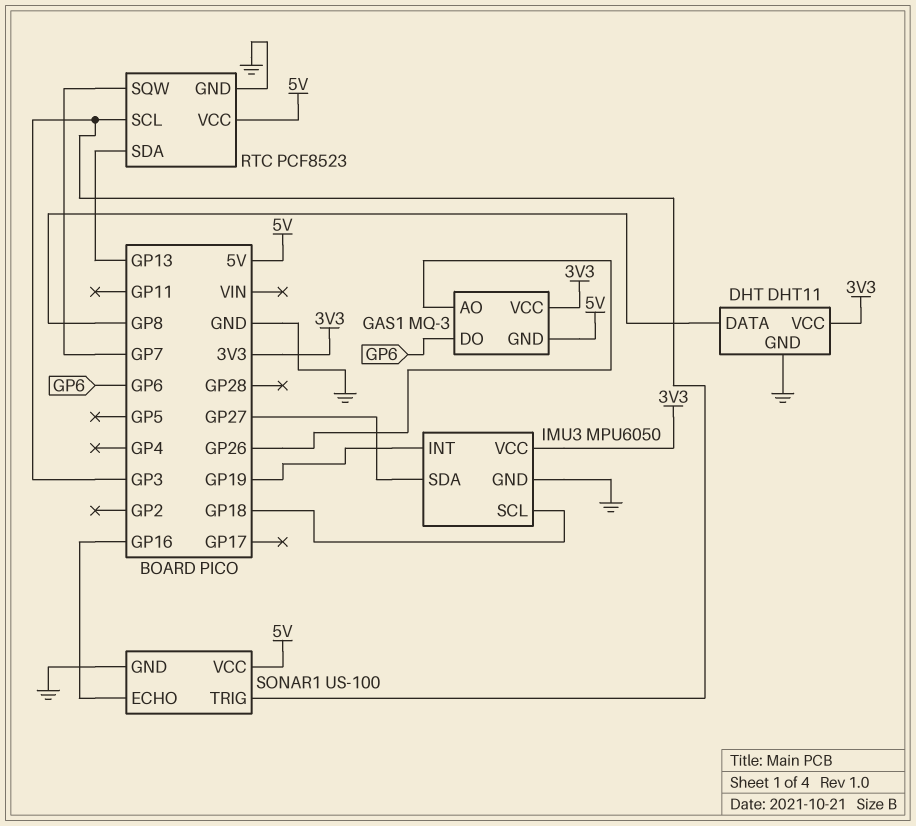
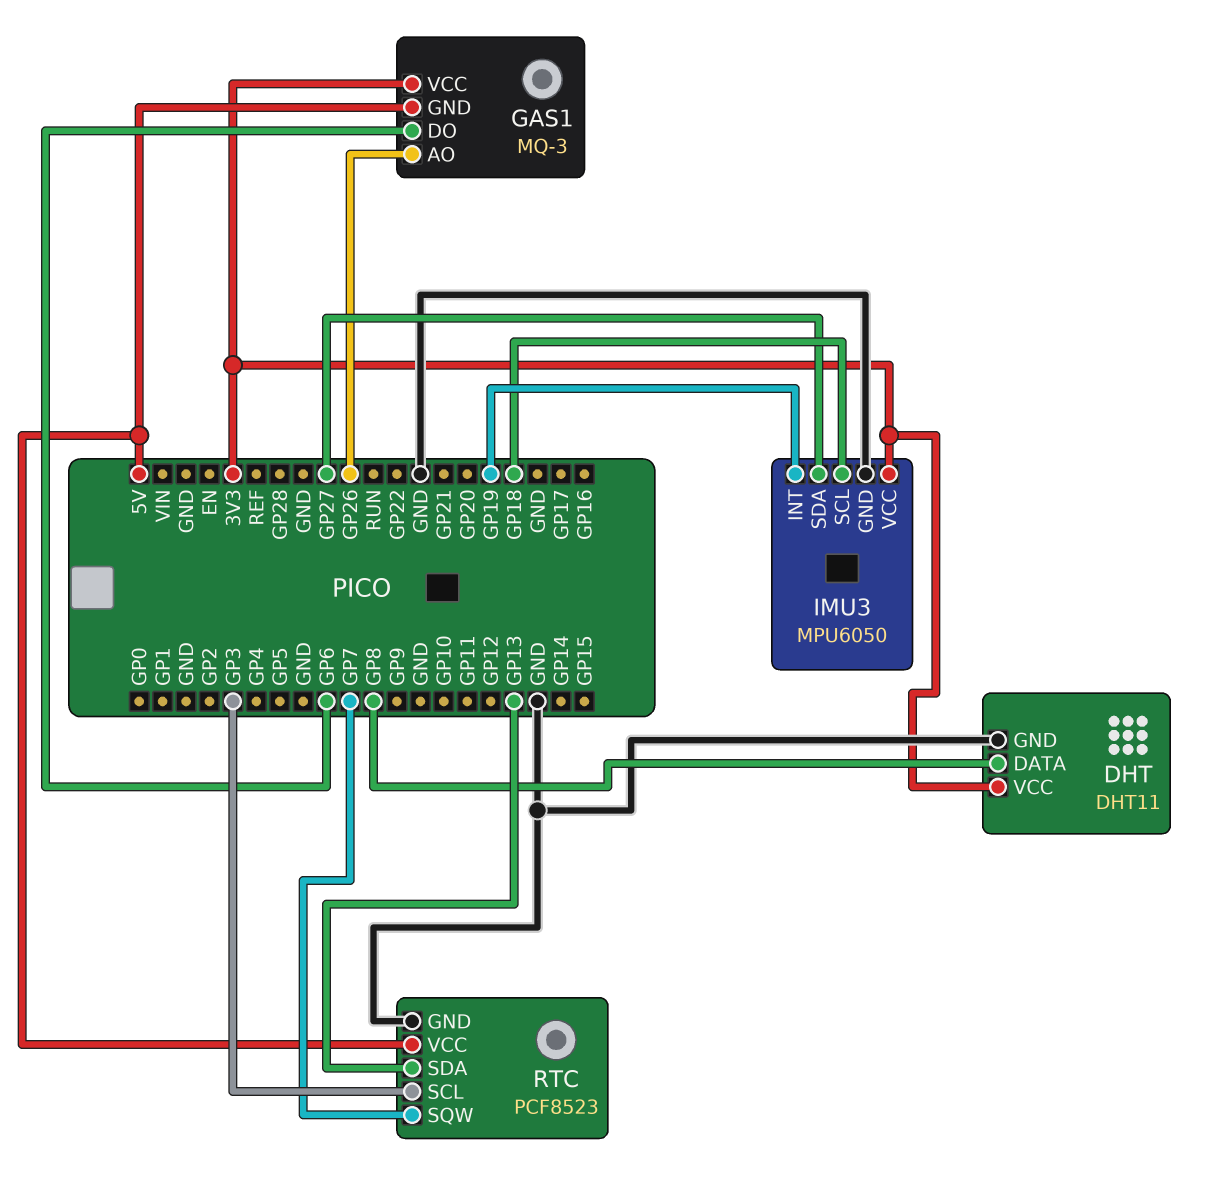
SONAR1: US-100 -> none
SONAR1 pin ECHO: GP16 -> none
SONAR1 pin GND: GND -> none
SONAR1 pin TRIG: GP3 -> none
SONAR1 pin VCC: 5V -> none

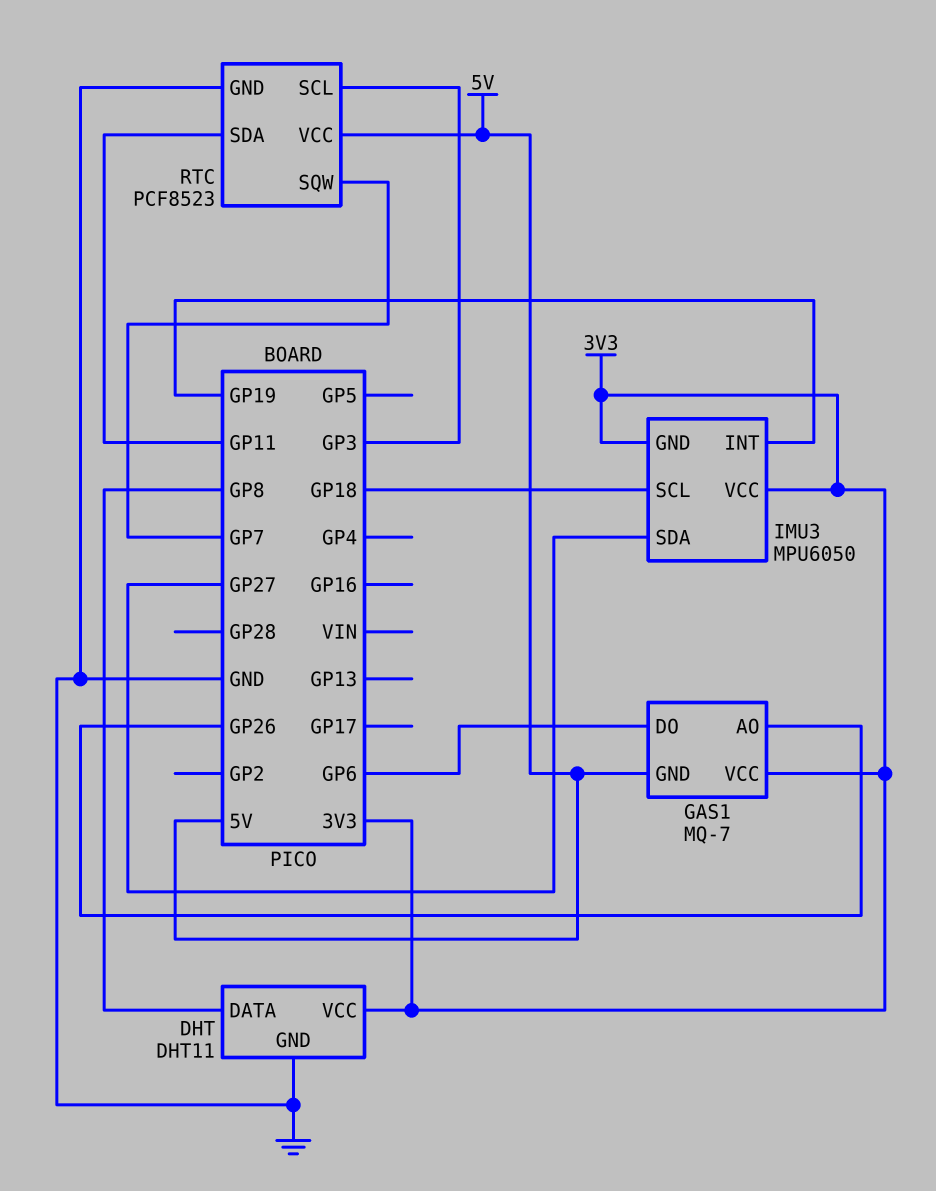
GAS1: MQ-3 -> MQ-7
IMU3 pin GND: GND -> 3V3
RTC pin SDA: GP13 -> GP11

